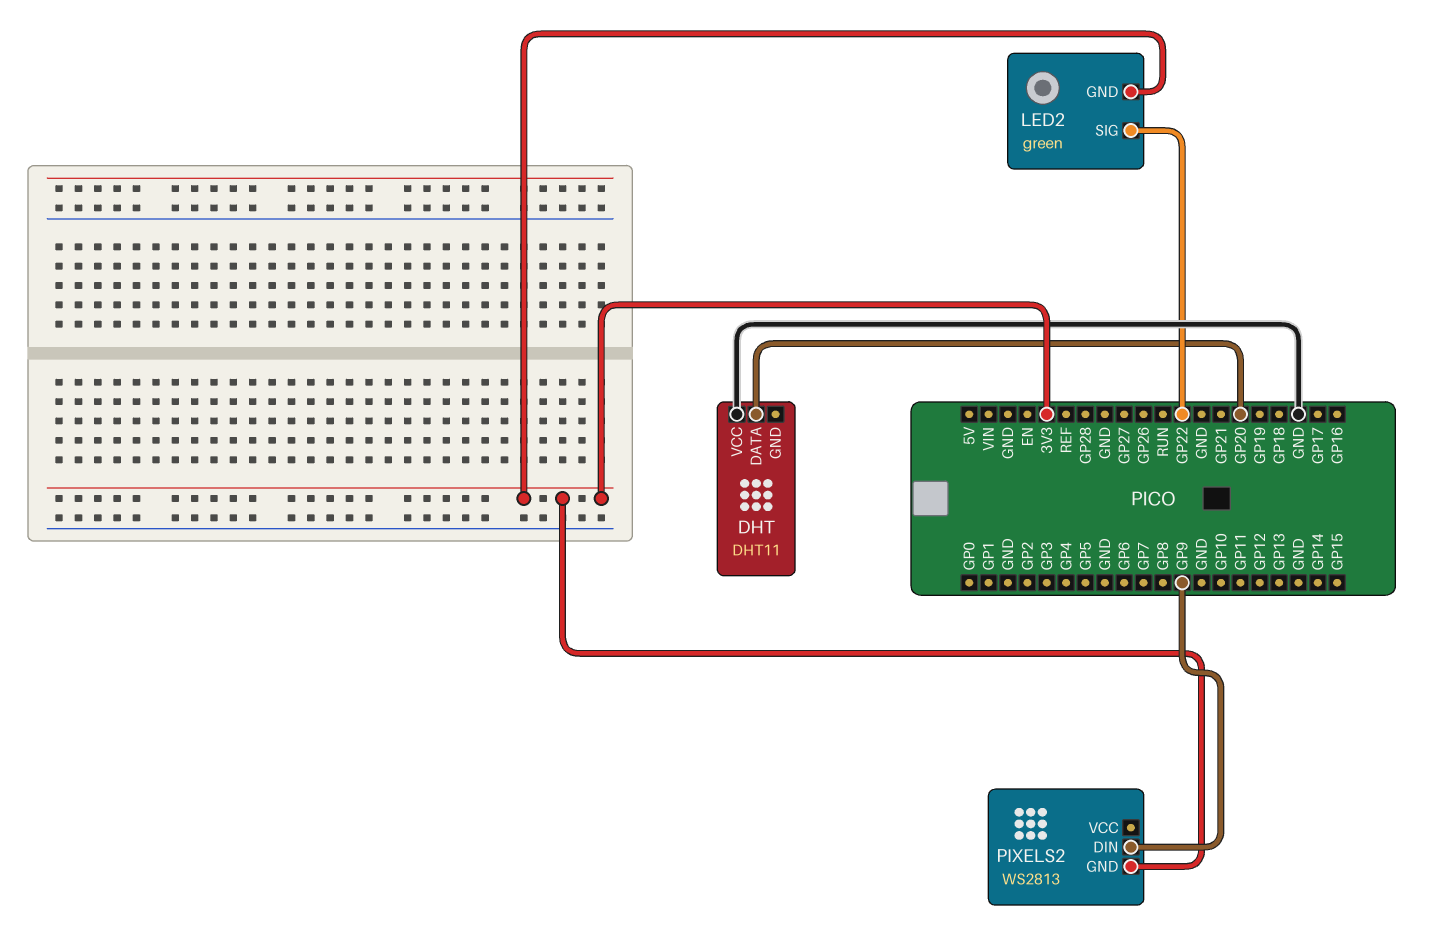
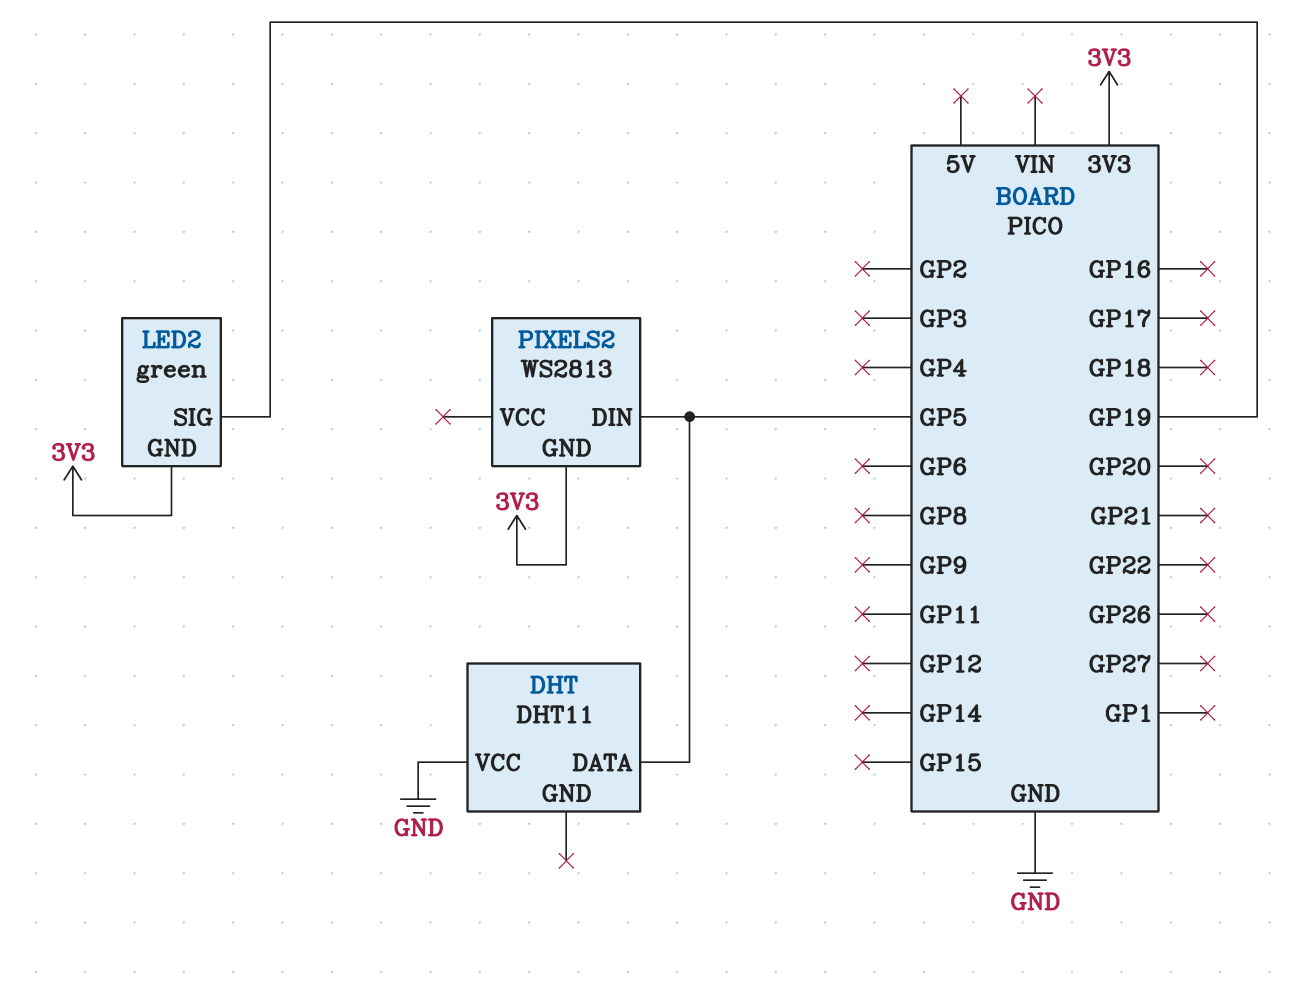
DHT pin DATA: GP20 -> GP5
LED2 pin SIG: GP22 -> GP19
PIXELS2 pin DIN: GP9 -> GP5

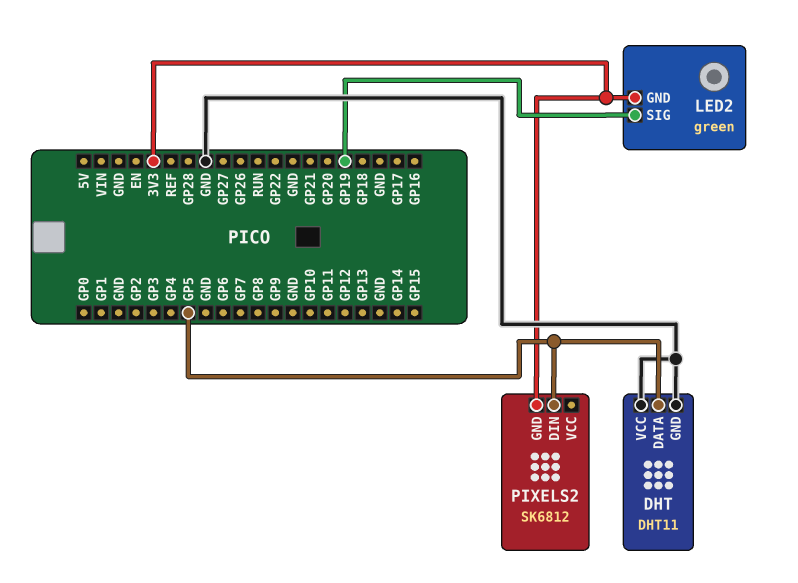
DHT pin GND: none -> GND
PIXELS2: WS2813 -> SK6812

